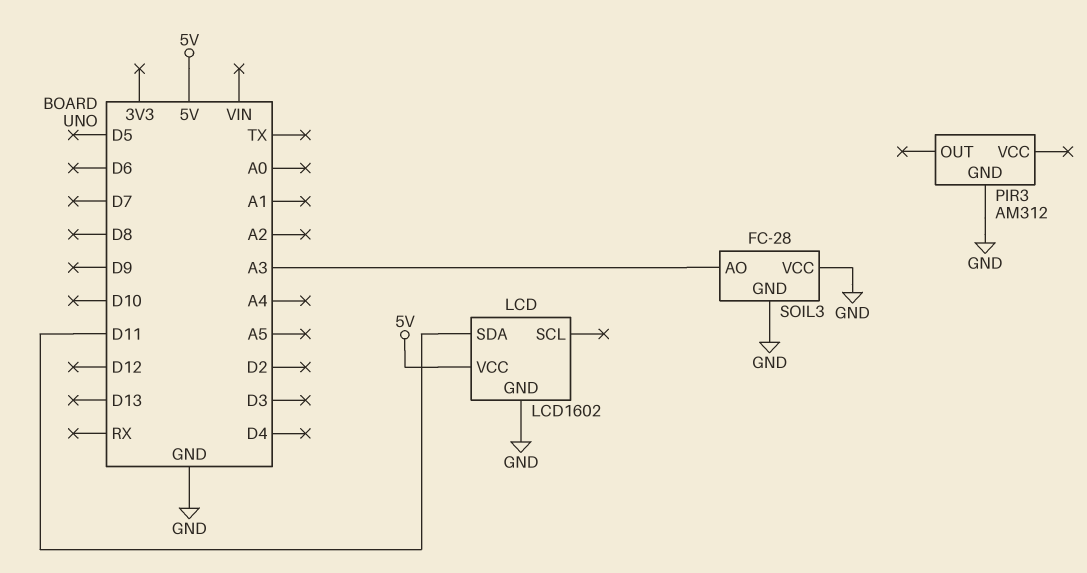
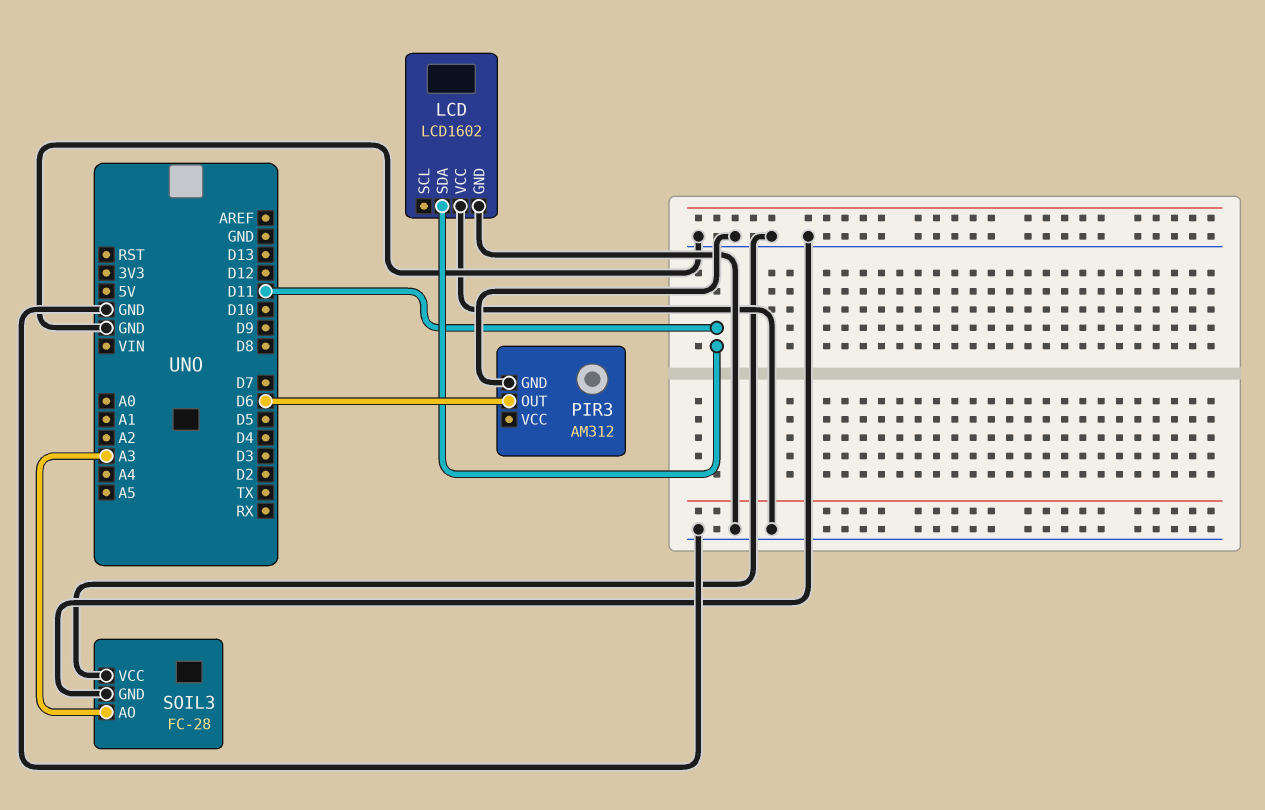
LCD pin VCC: 5V -> GND
PIR3 pin OUT: none -> D6

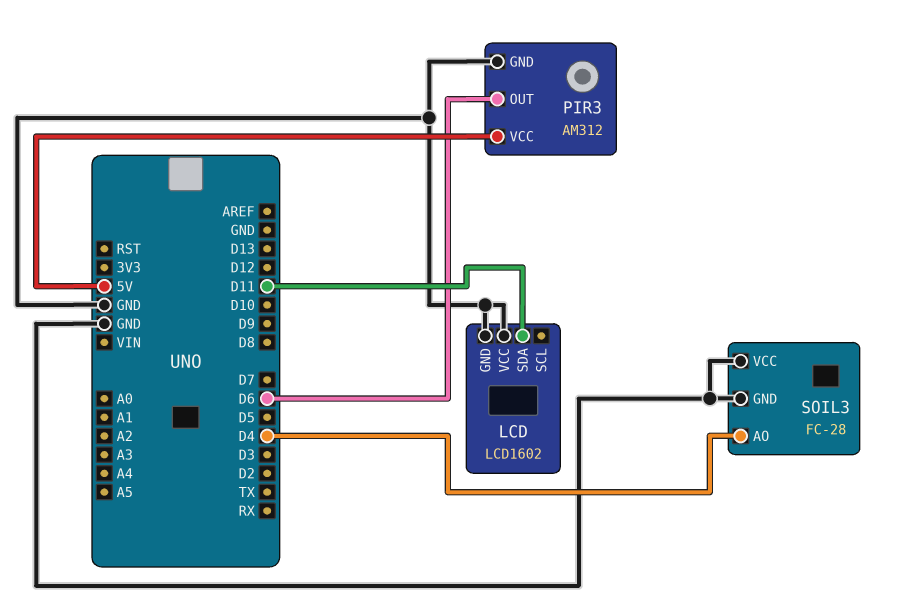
PIR3 pin VCC: none -> 5V
SOIL3 pin AO: A3 -> D4

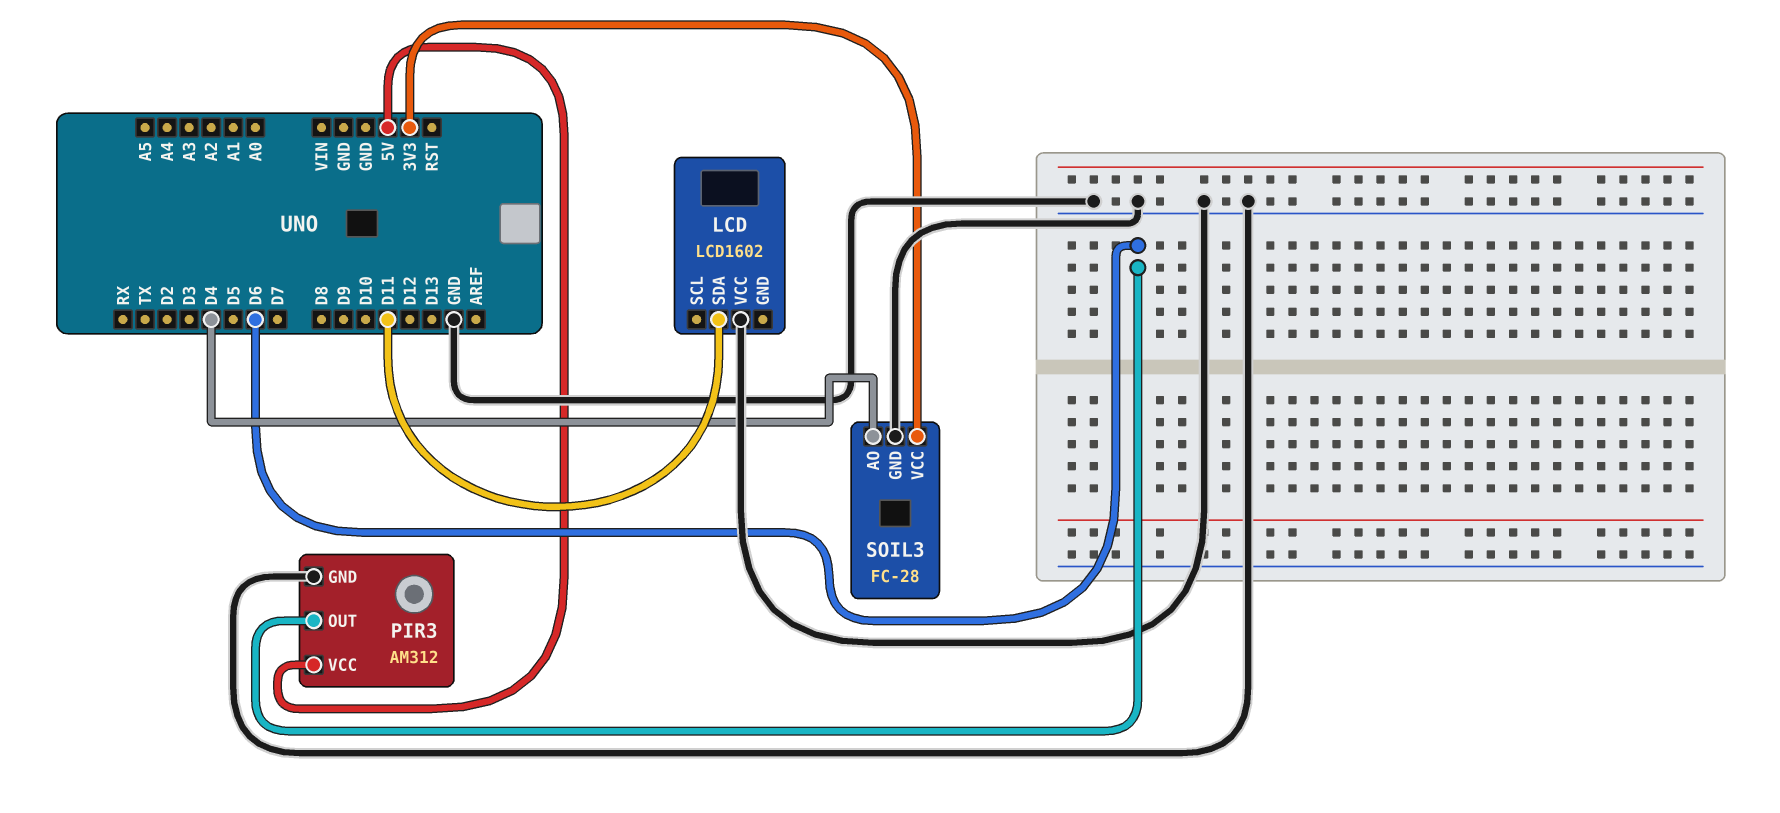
LCD pin GND: GND -> none
SOIL3 pin VCC: GND -> 3V3

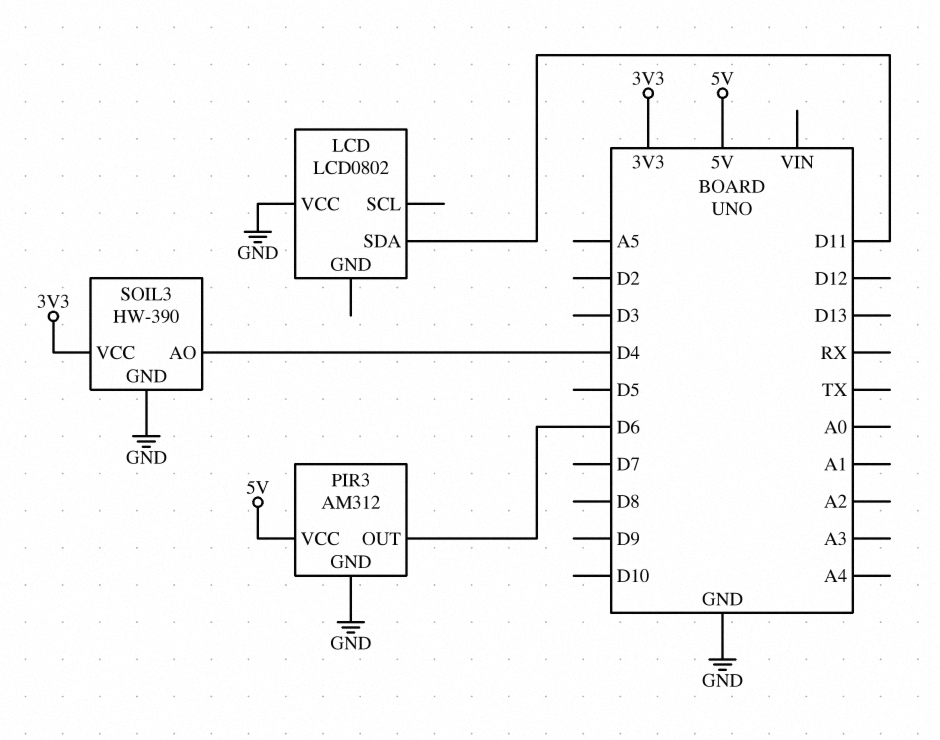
LCD: LCD1602 -> LCD0802
SOIL3: FC-28 -> HW-390

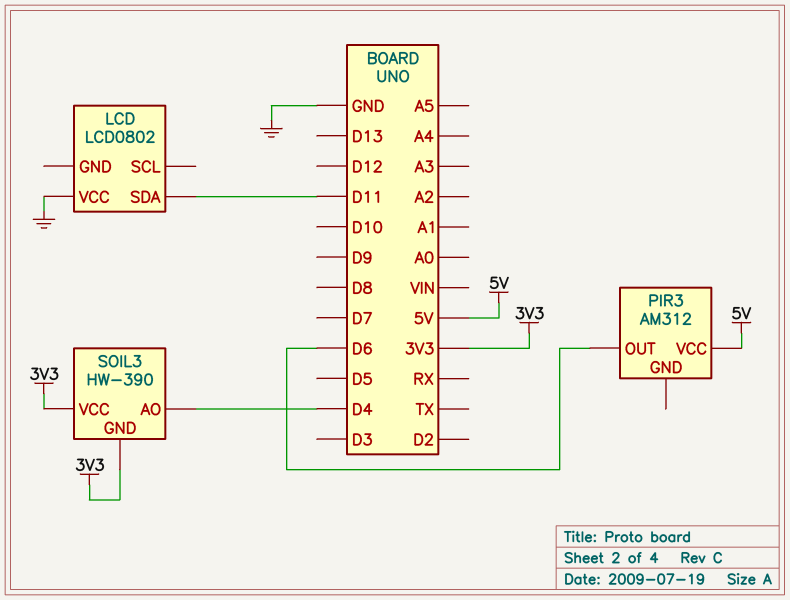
PIR3 pin GND: GND -> none
SOIL3 pin GND: GND -> 3V3

